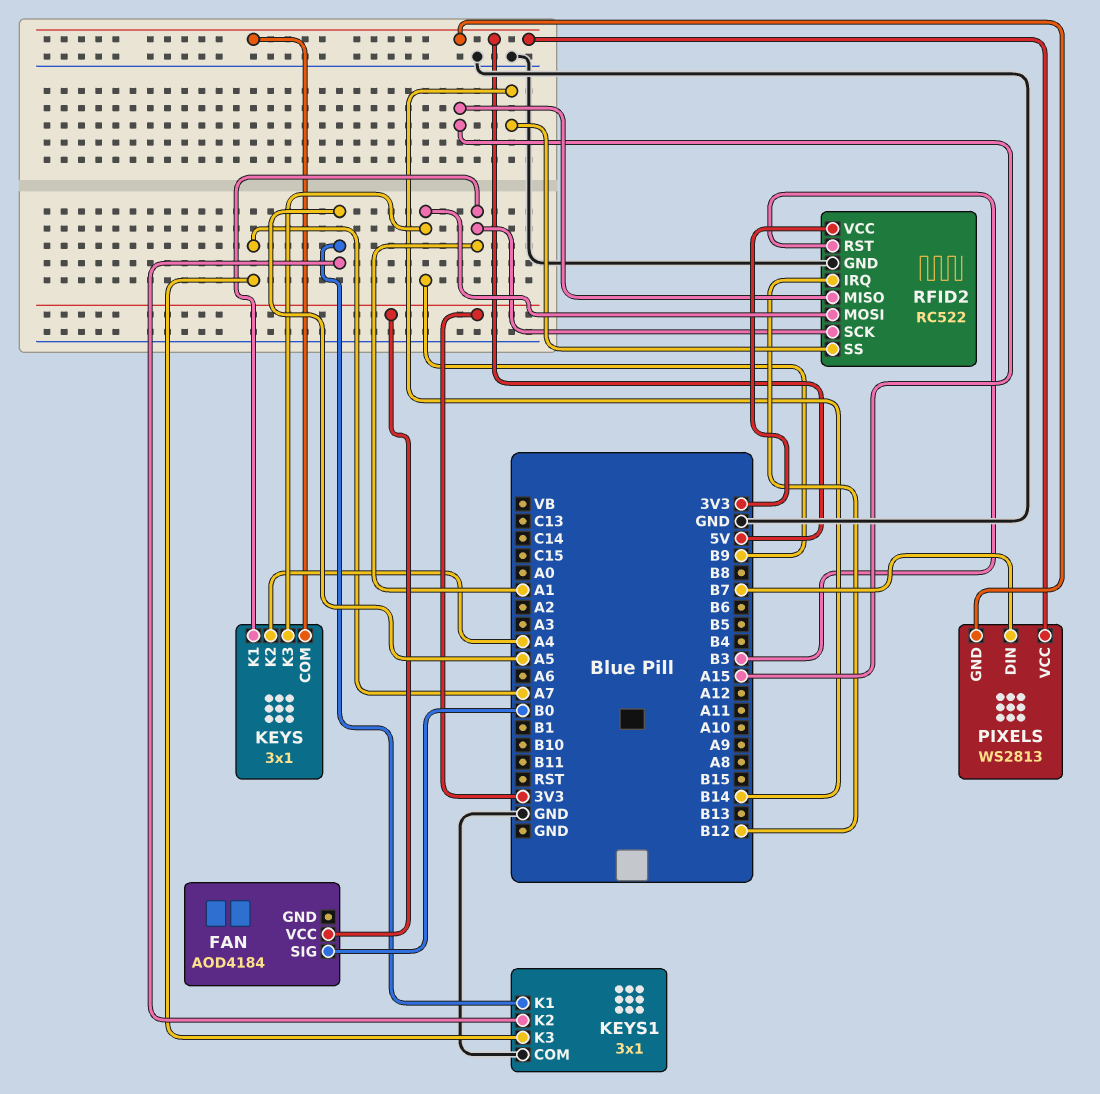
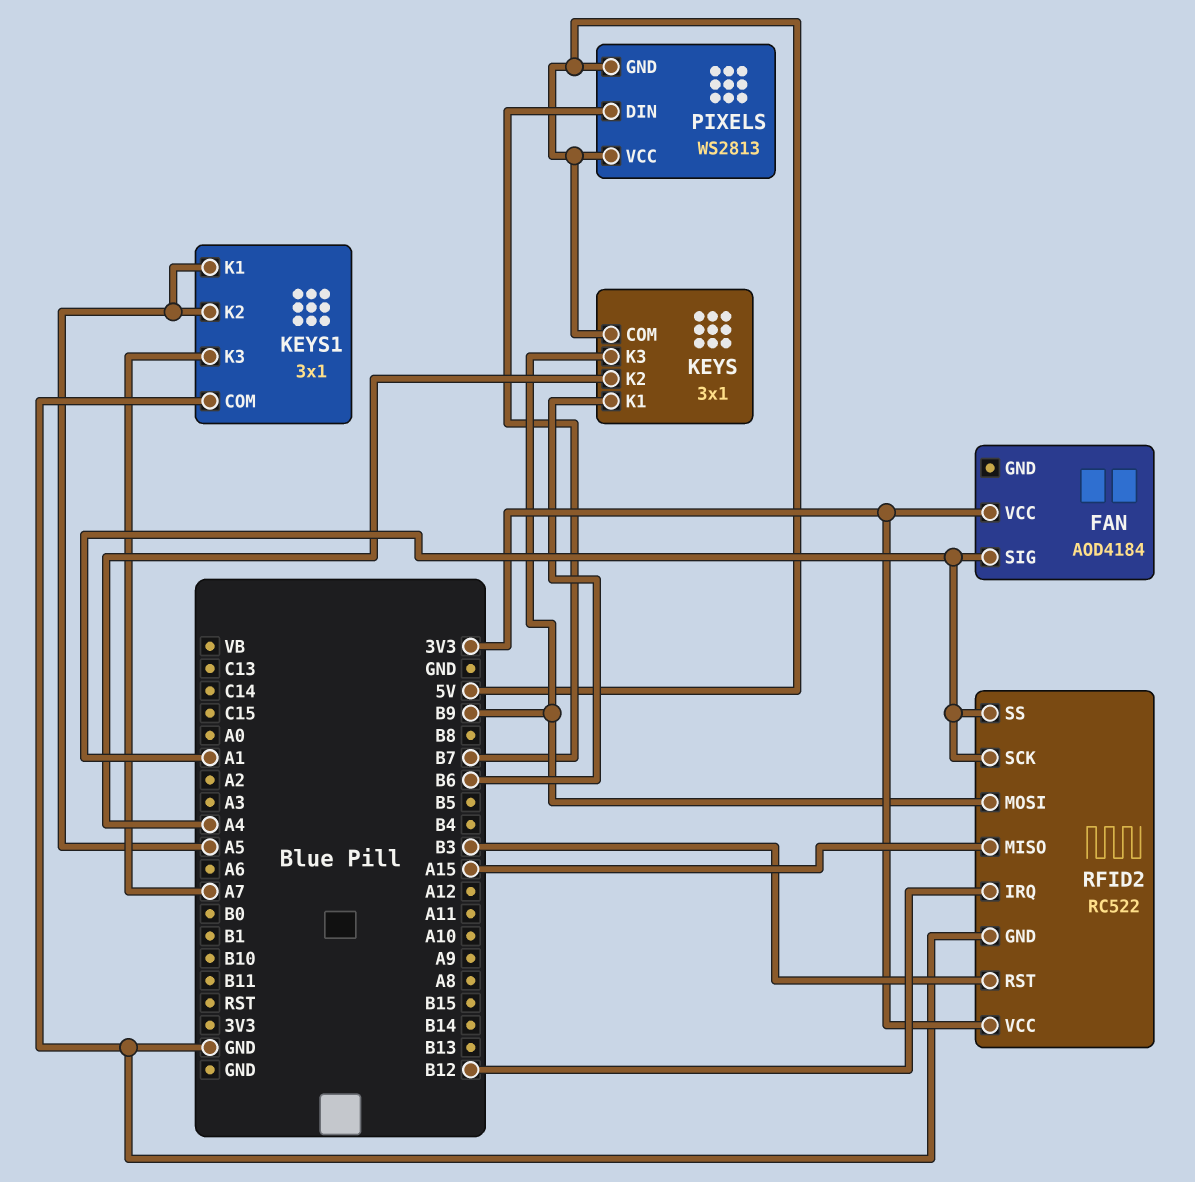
FAN pin SIG: B0 -> A1
KEYS pin K1: A1 -> B6
RFID2 pin SS: B14 -> A1

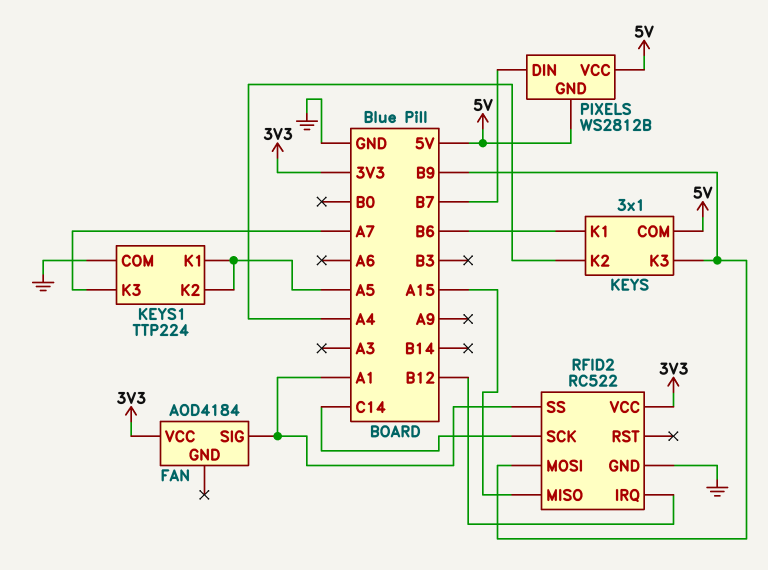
KEYS1: 3x1 -> TTP224
PIXELS: WS2813 -> WS2812B
RFID2 pin RST: B3 -> none
RFID2 pin SCK: A1 -> C14

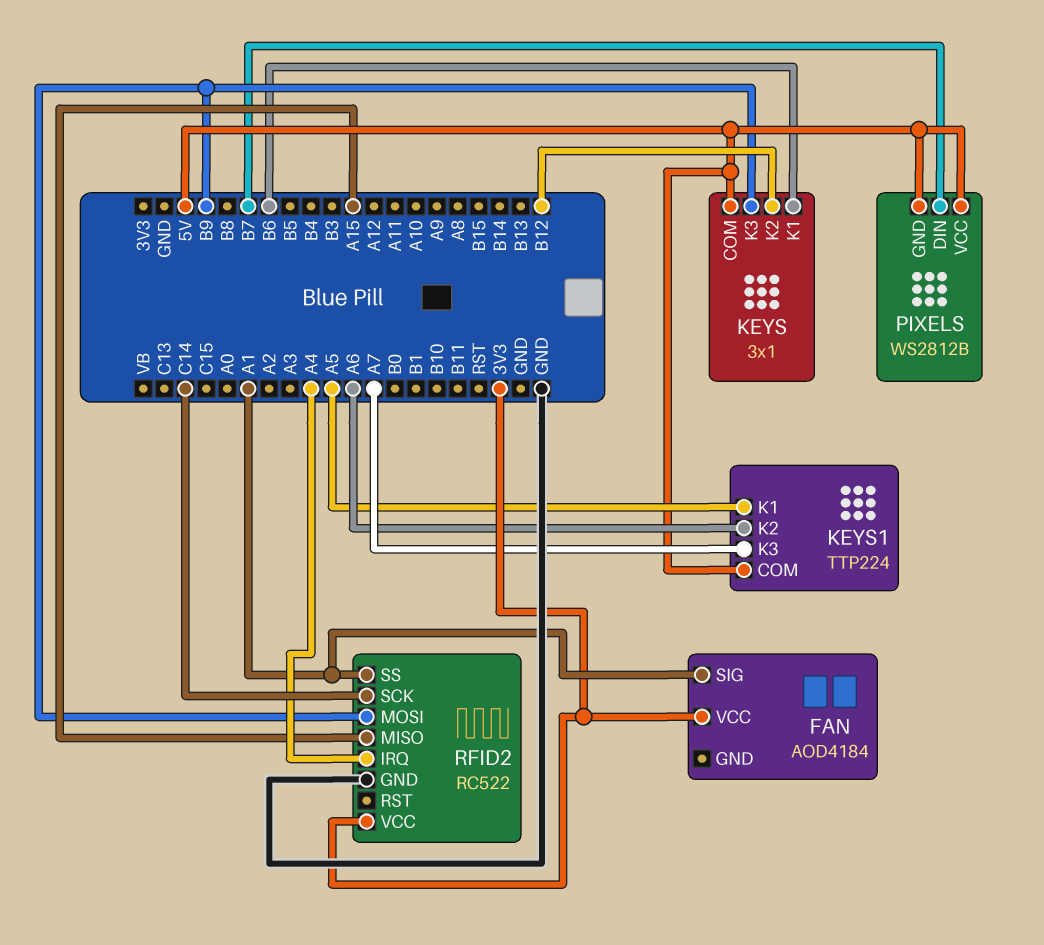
KEYS pin K2: A4 -> B12
KEYS1 pin COM: GND -> 5V
KEYS1 pin K2: A5 -> A6
RFID2 pin IRQ: B12 -> A4

